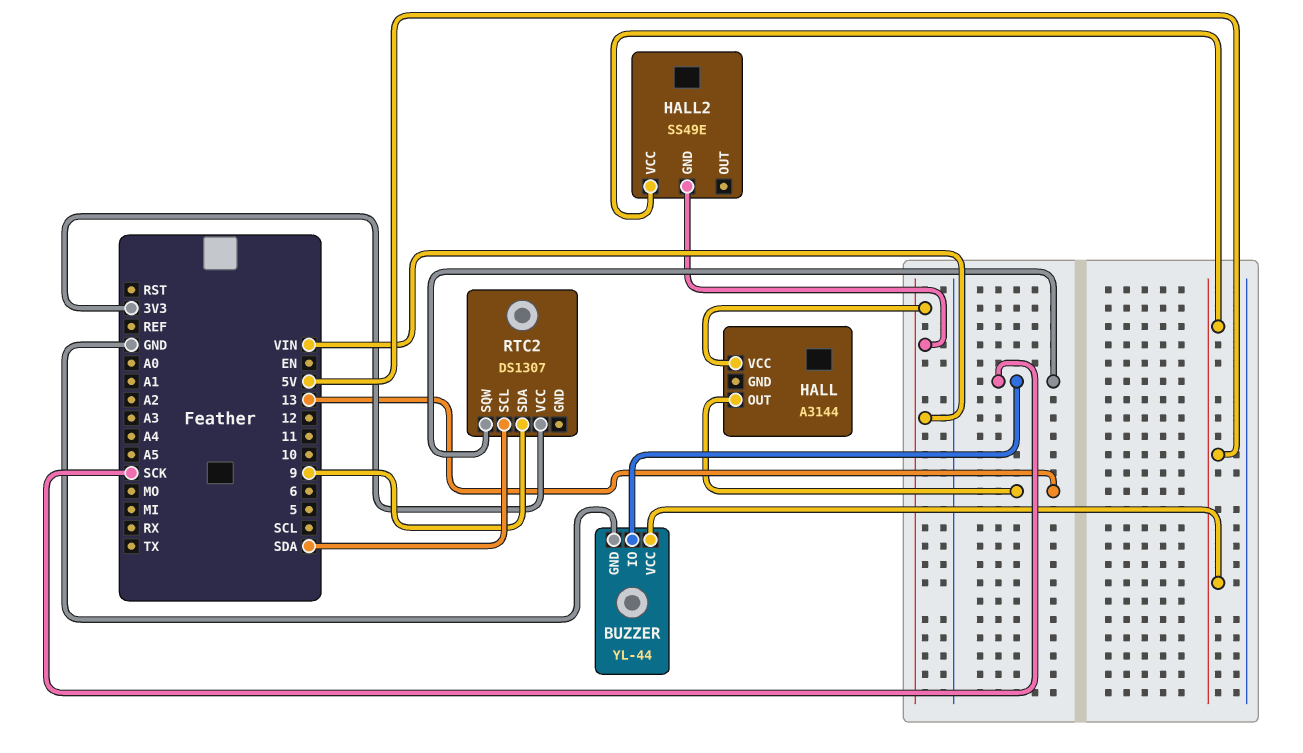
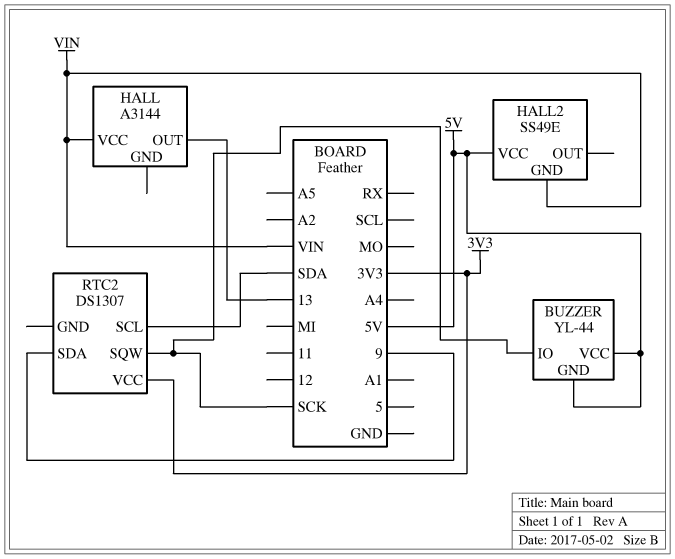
BUZZER pin GND: GND -> 5V

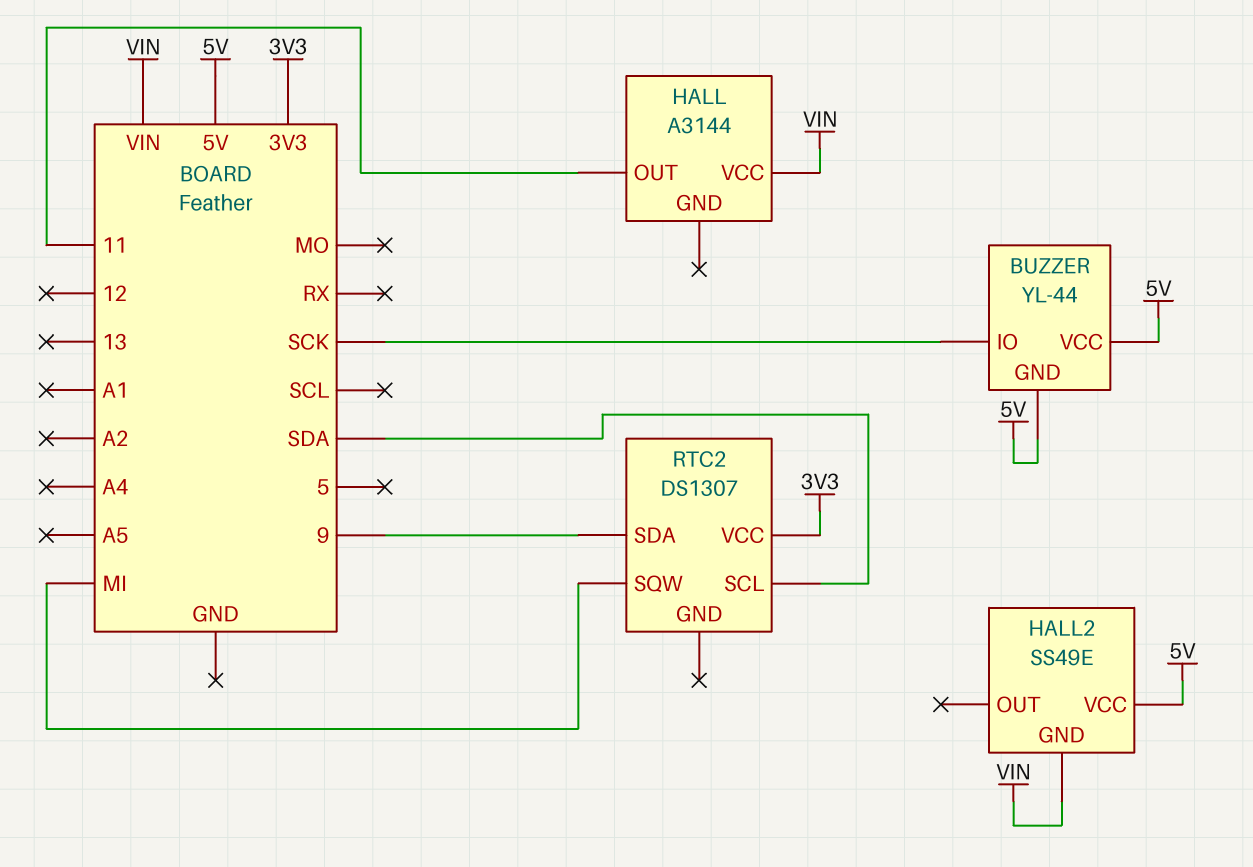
HALL pin OUT: 13 -> 11
RTC2 pin SQW: SCK -> MI

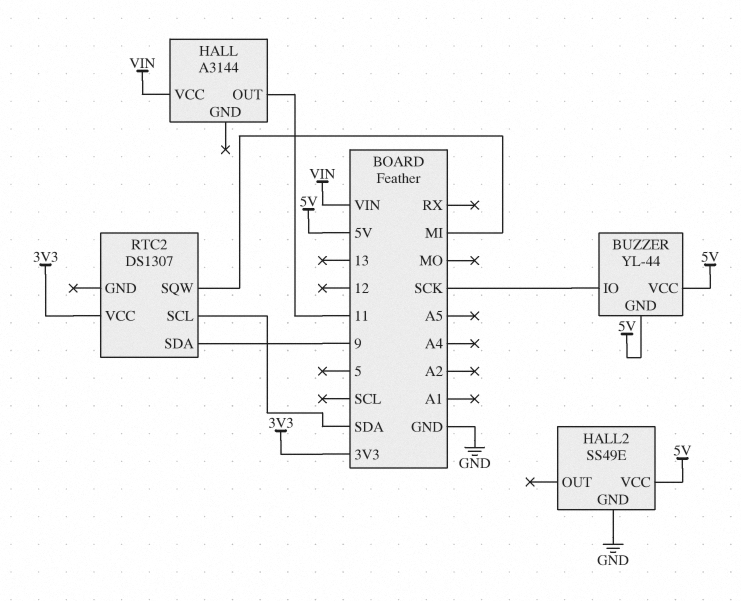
HALL2 pin GND: VIN -> GND

